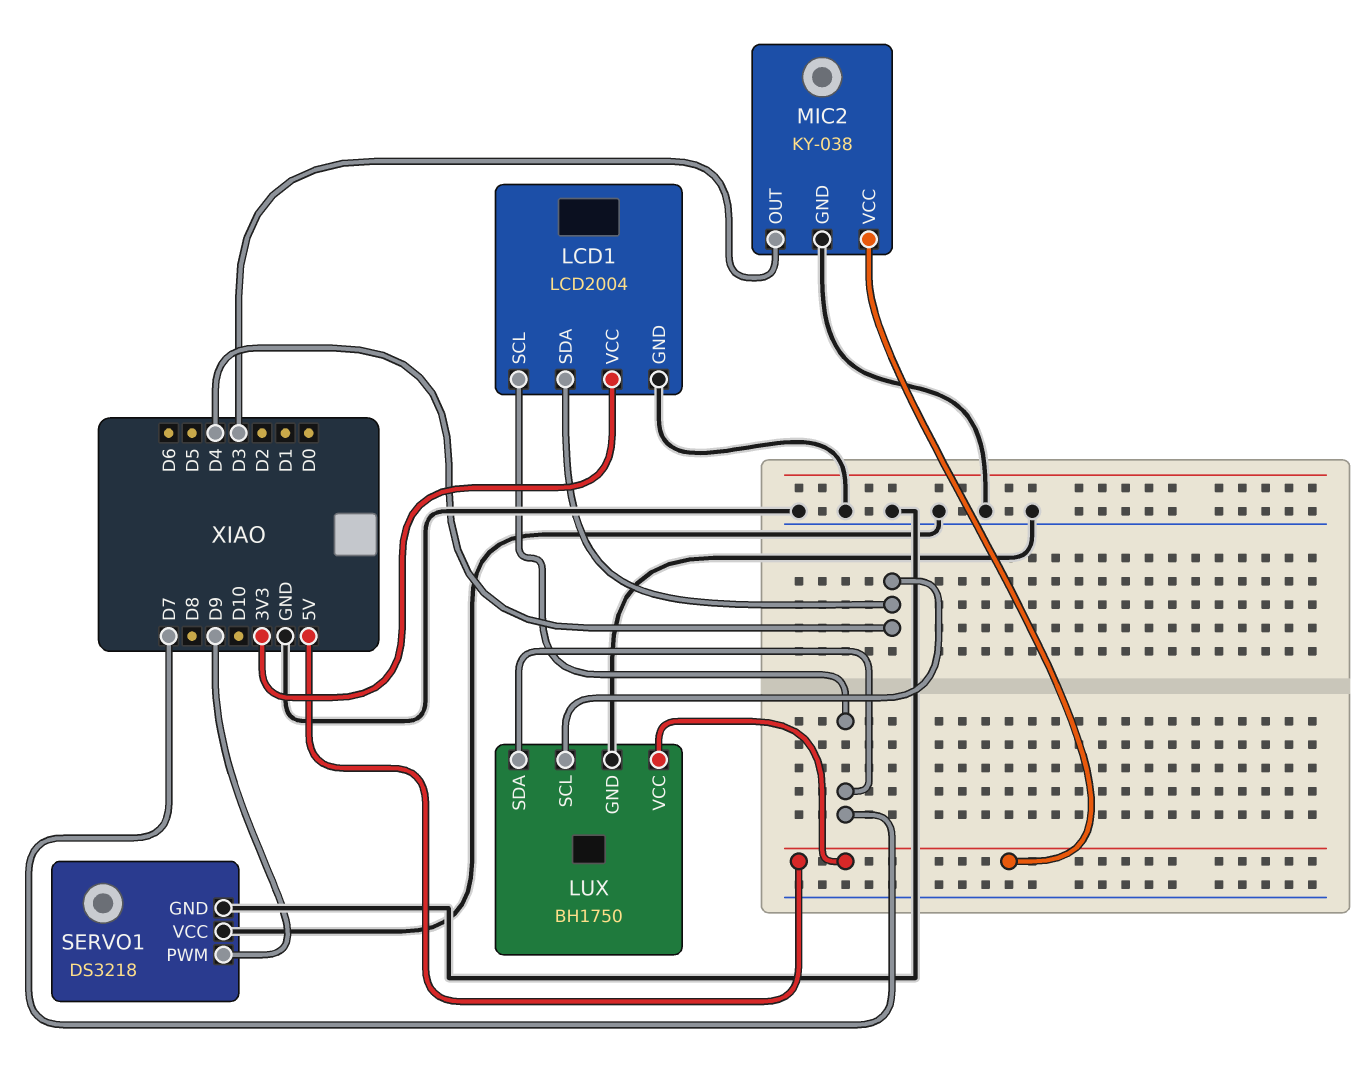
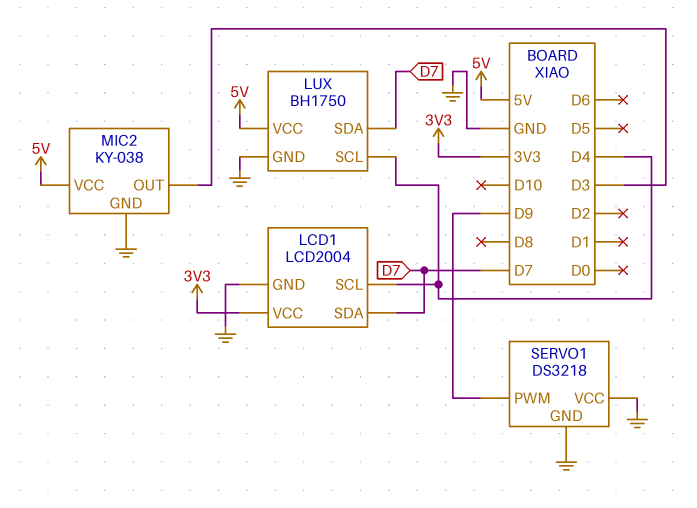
LCD1 pin SCL: D7 -> D4
LCD1 pin SDA: D4 -> D7

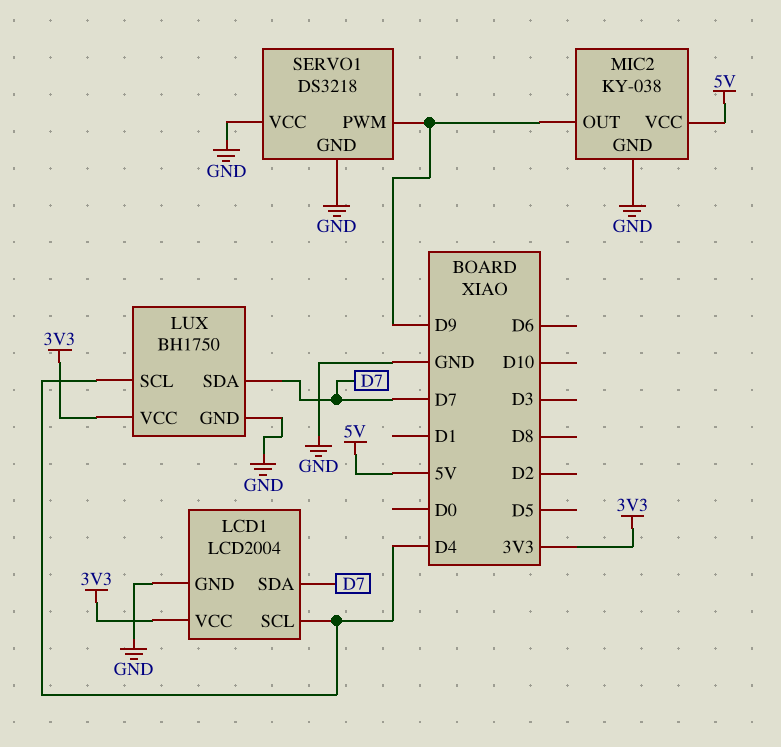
LUX pin VCC: 5V -> 3V3
MIC2 pin OUT: D3 -> D9

